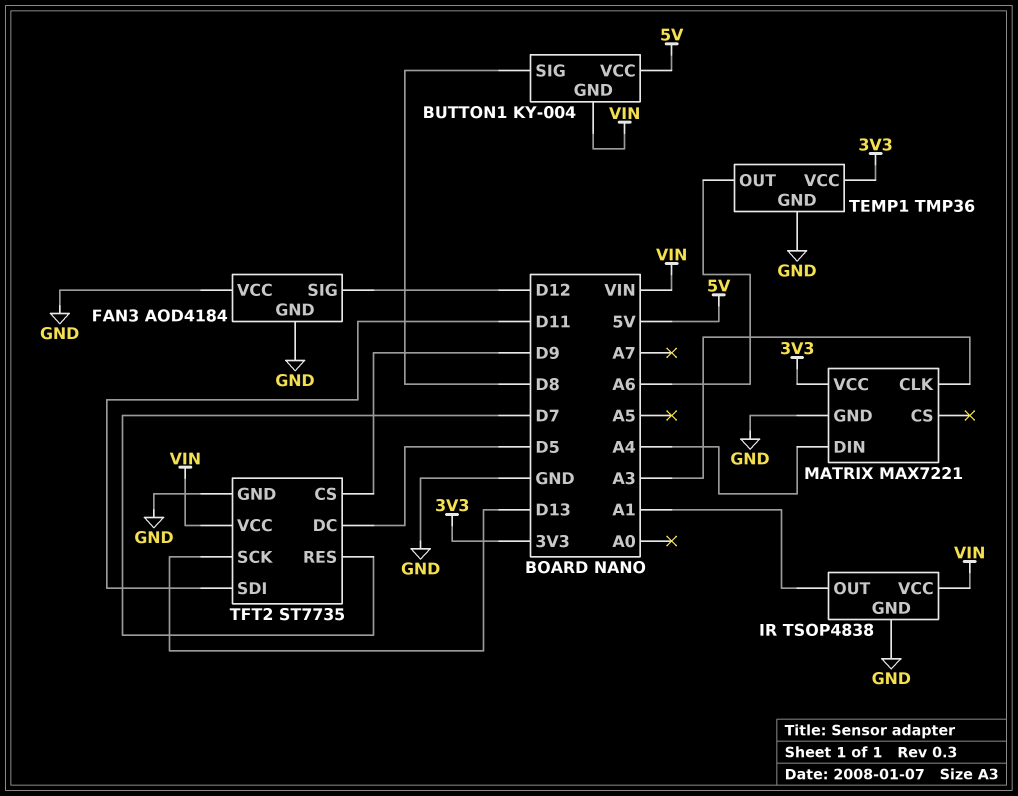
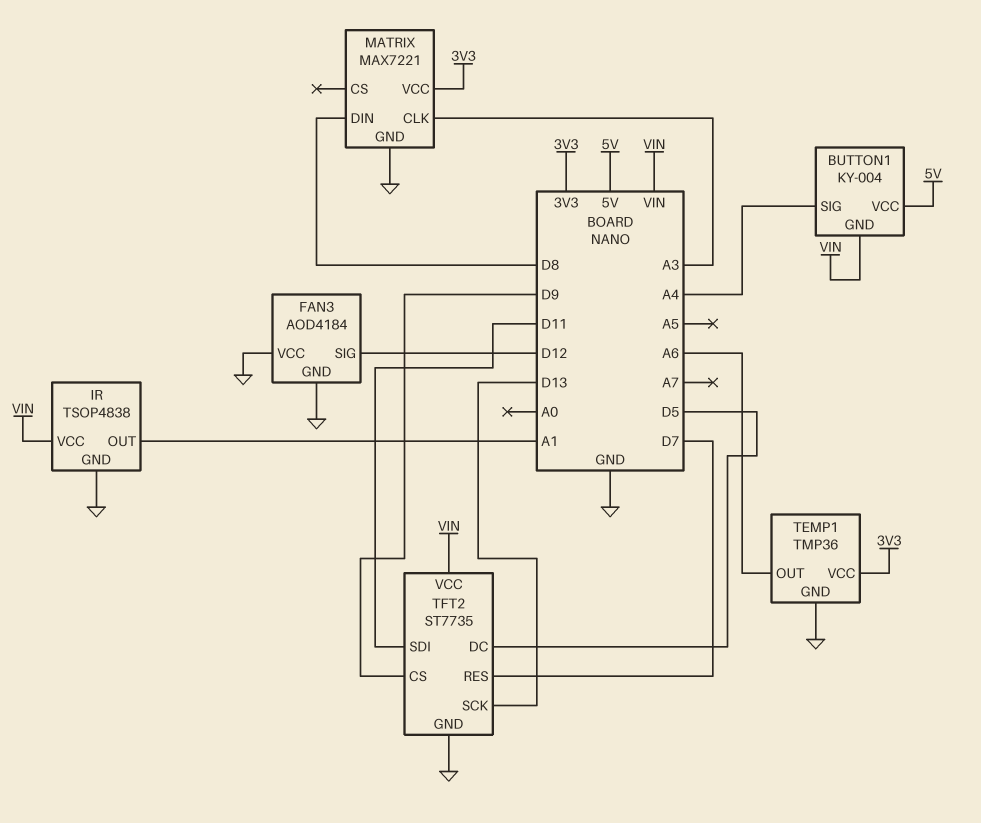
BUTTON1 pin SIG: D8 -> A4
MATRIX pin DIN: A4 -> D8

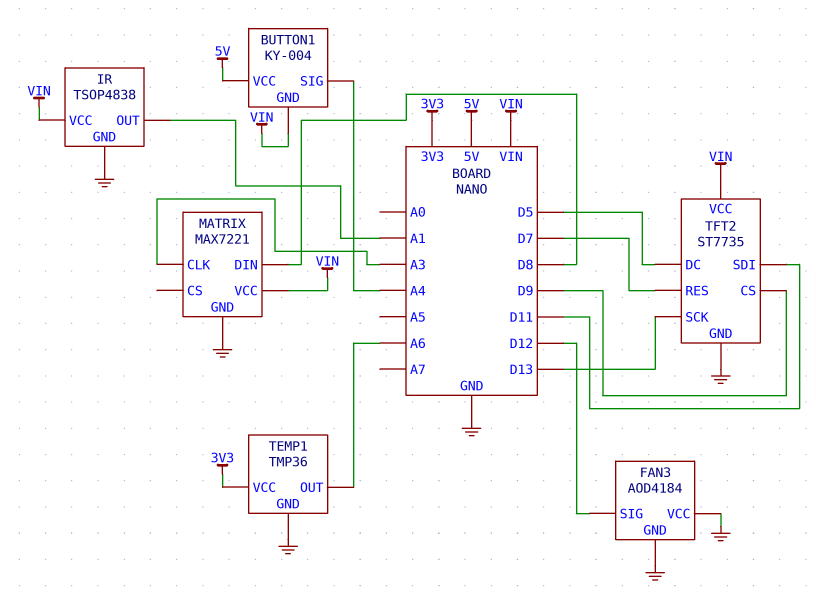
MATRIX pin VCC: 3V3 -> VIN

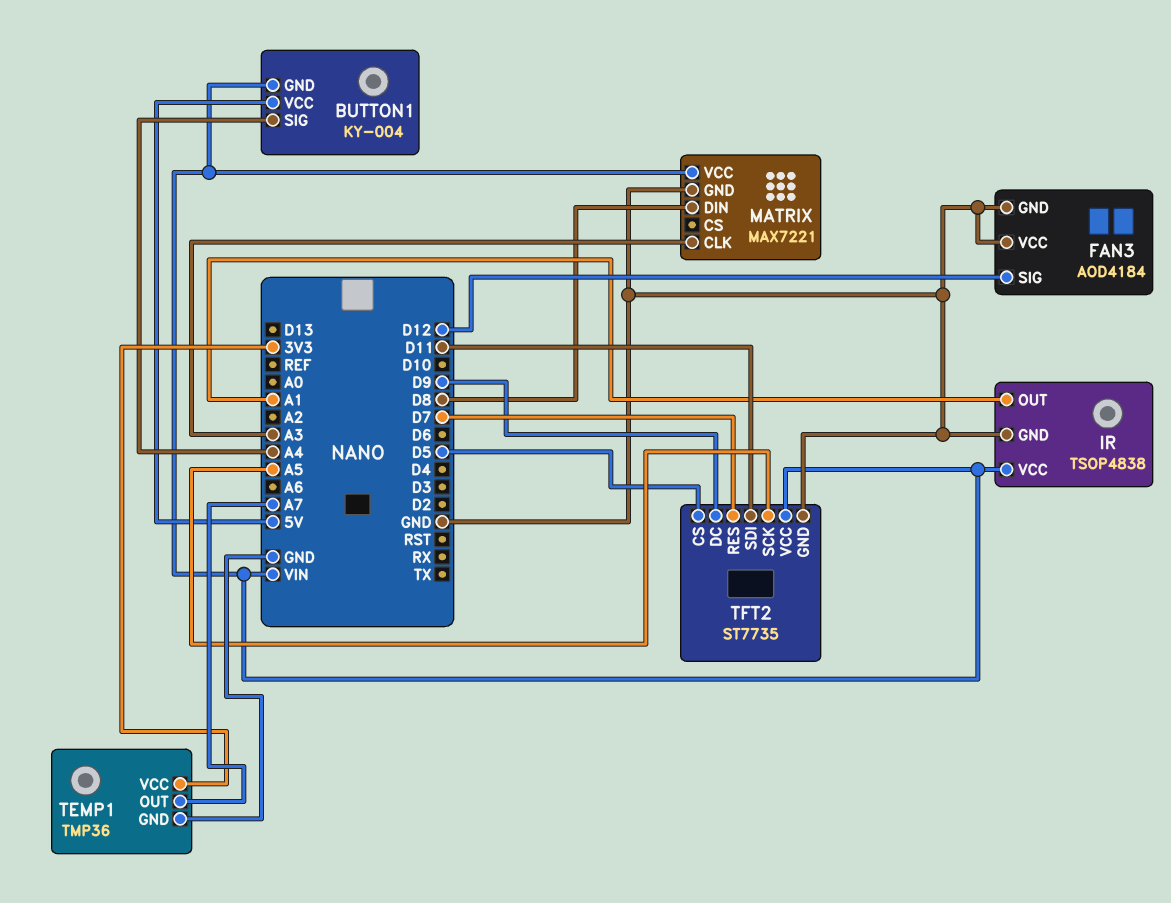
TEMP1 pin OUT: A6 -> A7
TFT2 pin CS: D9 -> D5
TFT2 pin DC: D5 -> D9
TFT2 pin SCK: D13 -> A5

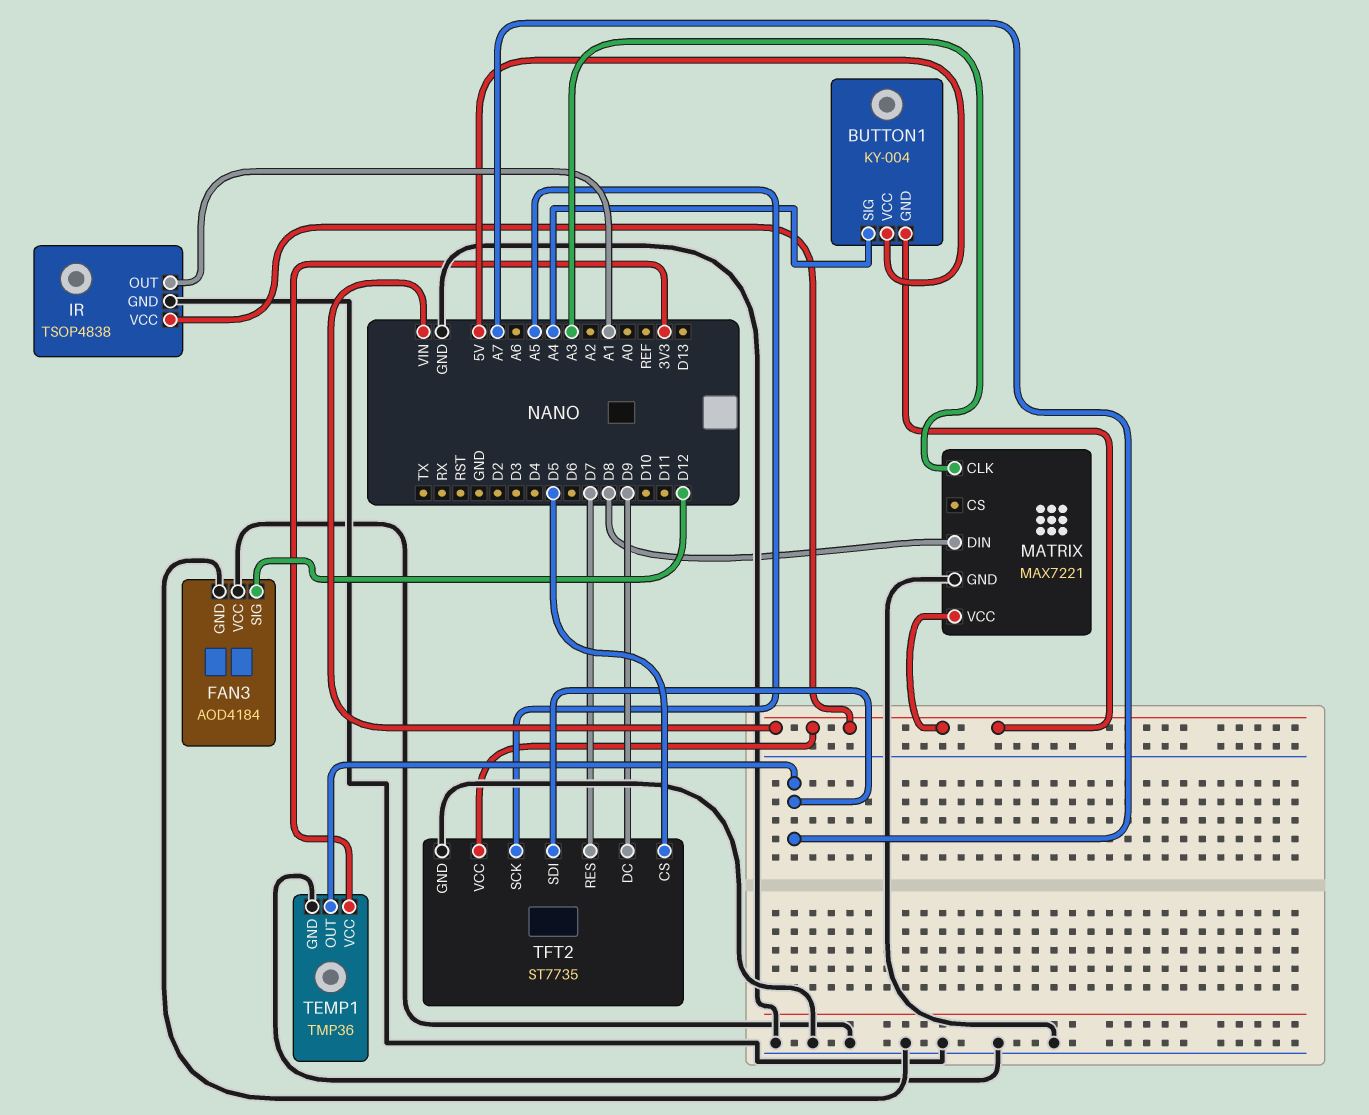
TFT2 pin SDI: D11 -> A7

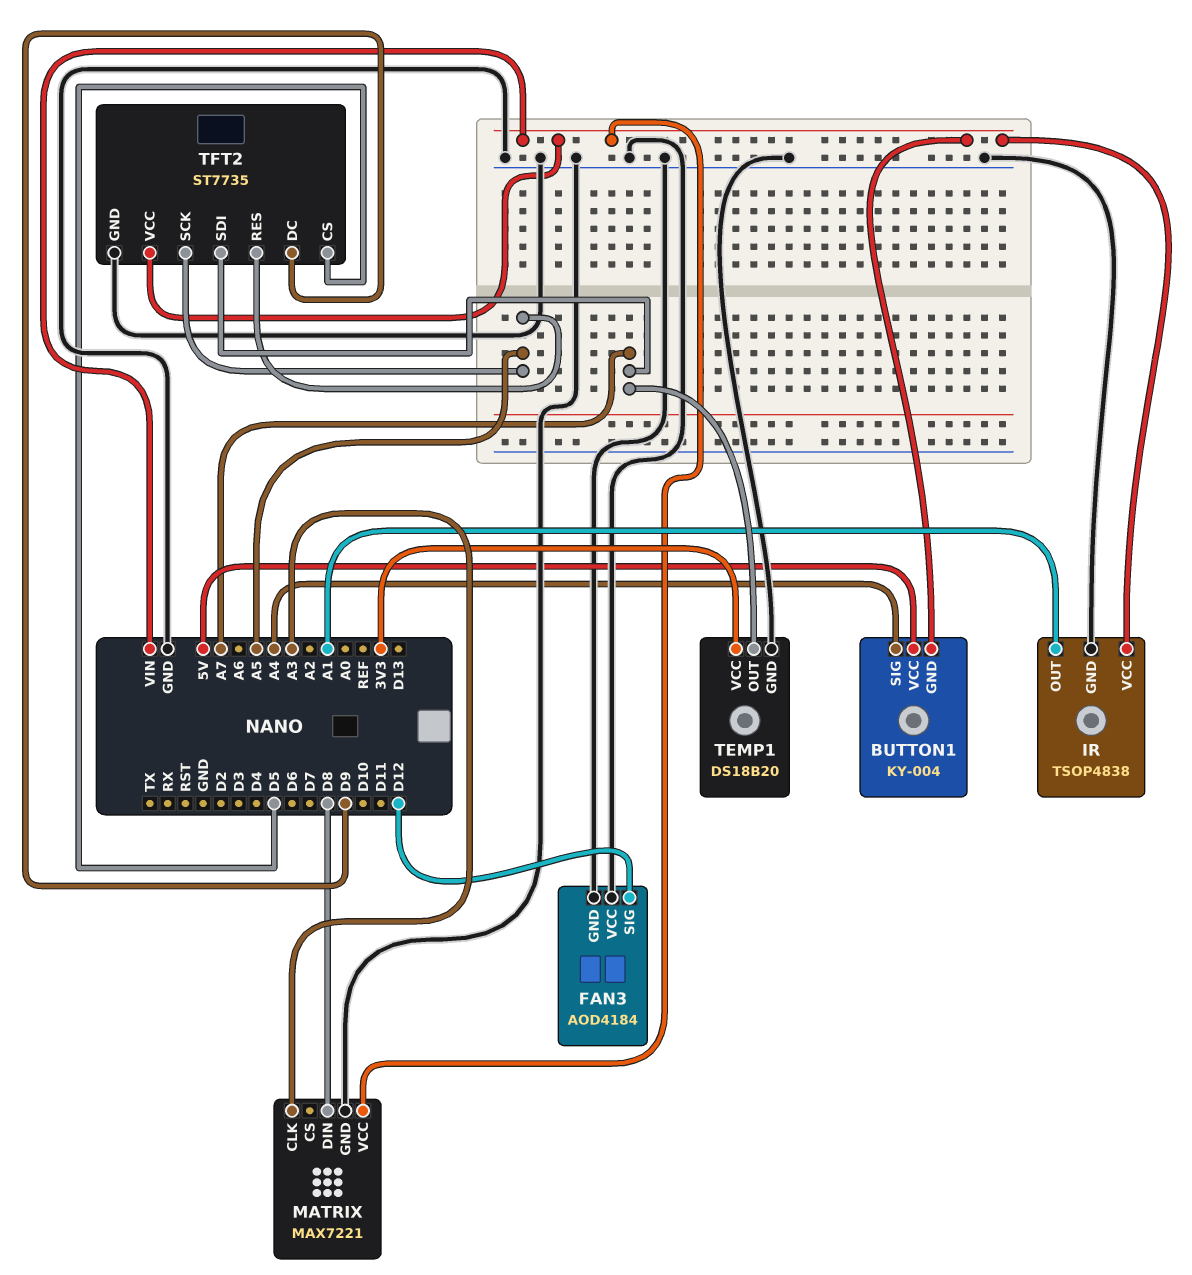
TEMP1: TMP36 -> DS18B20
TFT2 pin RES: D7 -> A5

